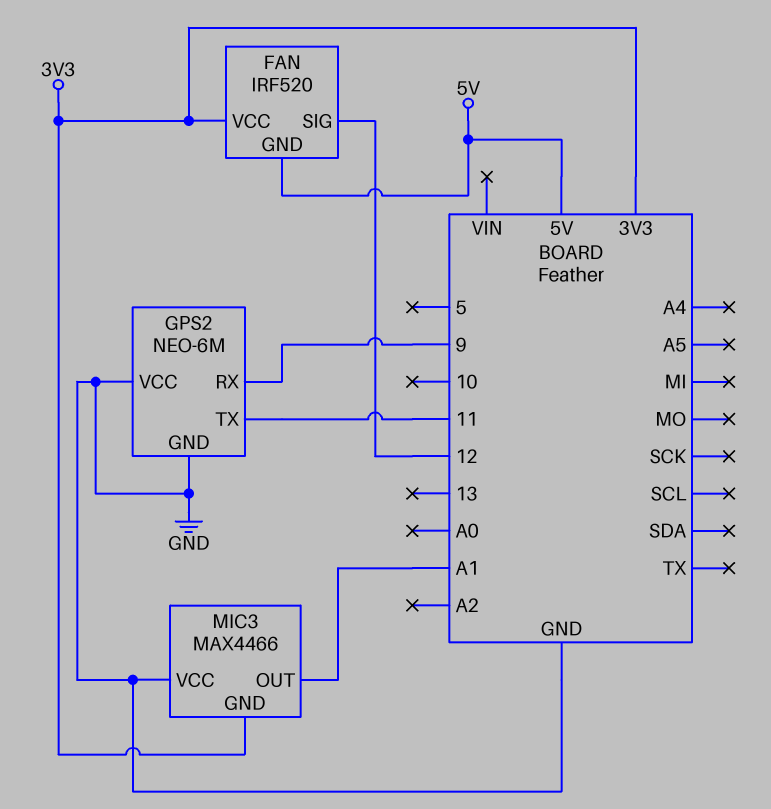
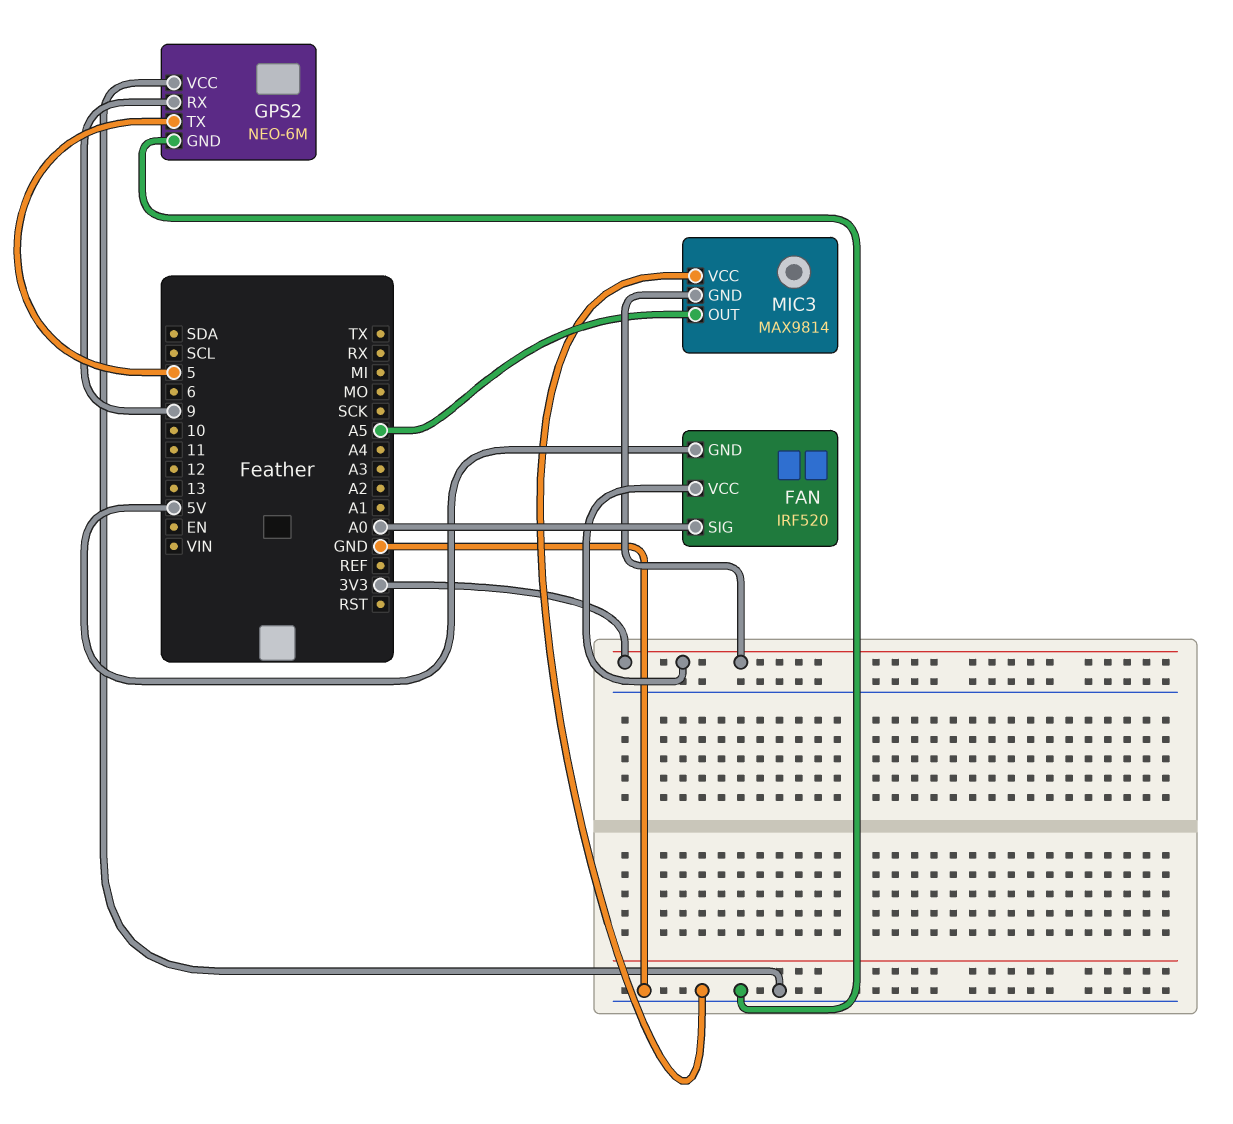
FAN pin SIG: 12 -> A0
GPS2 pin TX: 11 -> 5
MIC3: MAX4466 -> MAX9814
MIC3 pin OUT: A1 -> A5

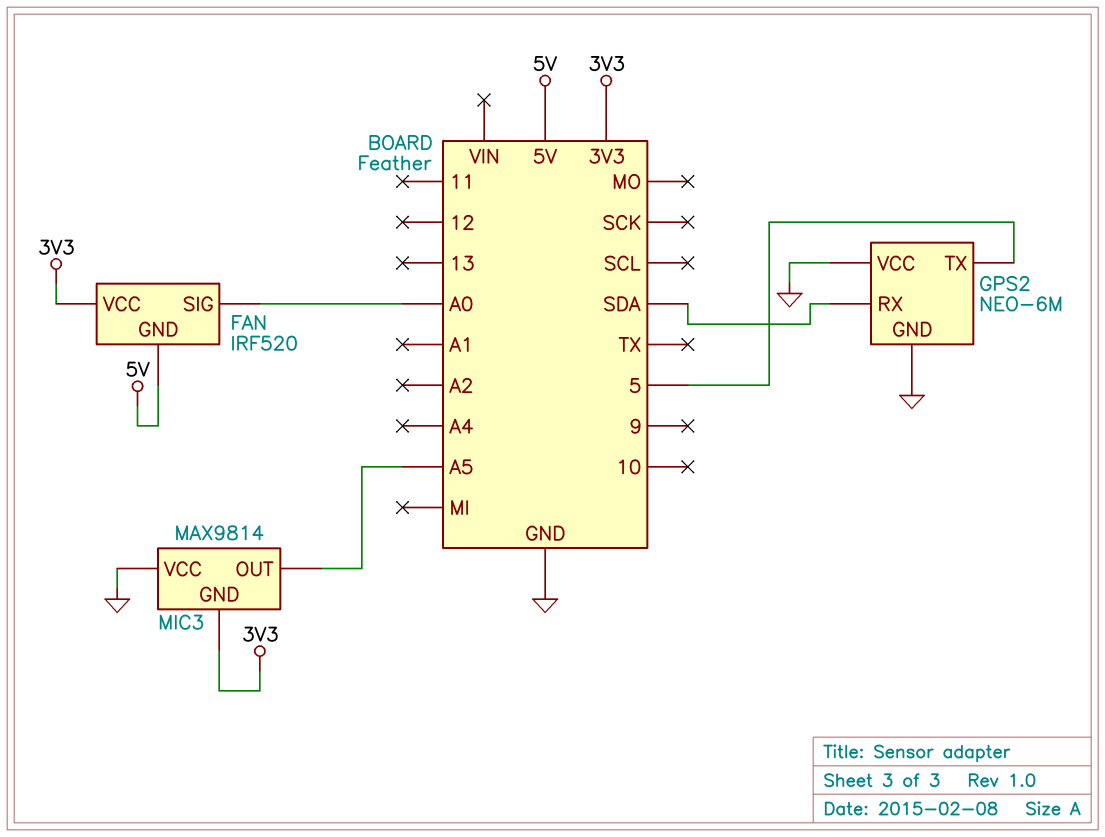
GPS2 pin RX: 9 -> SDA

